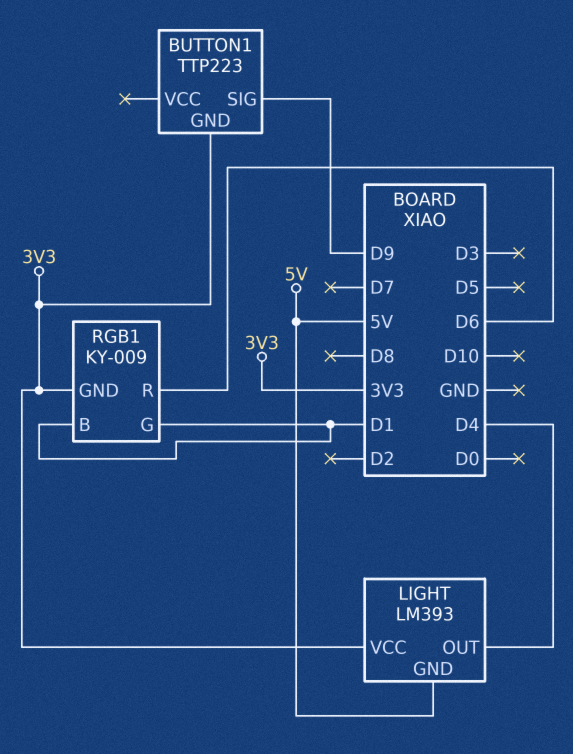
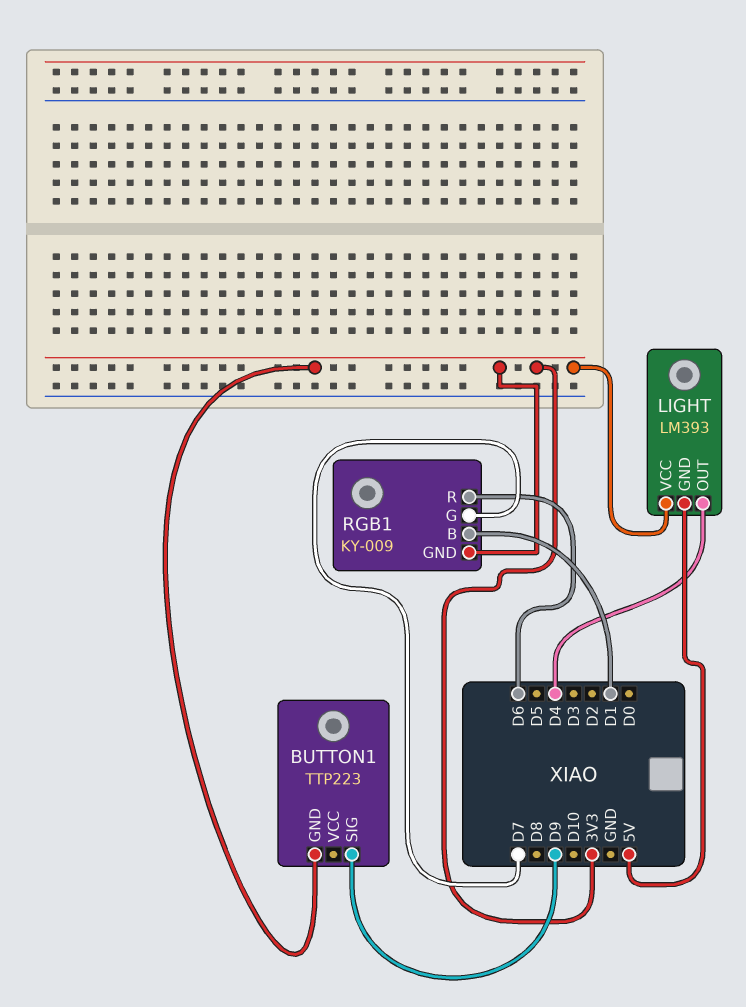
RGB1 pin G: D1 -> D7

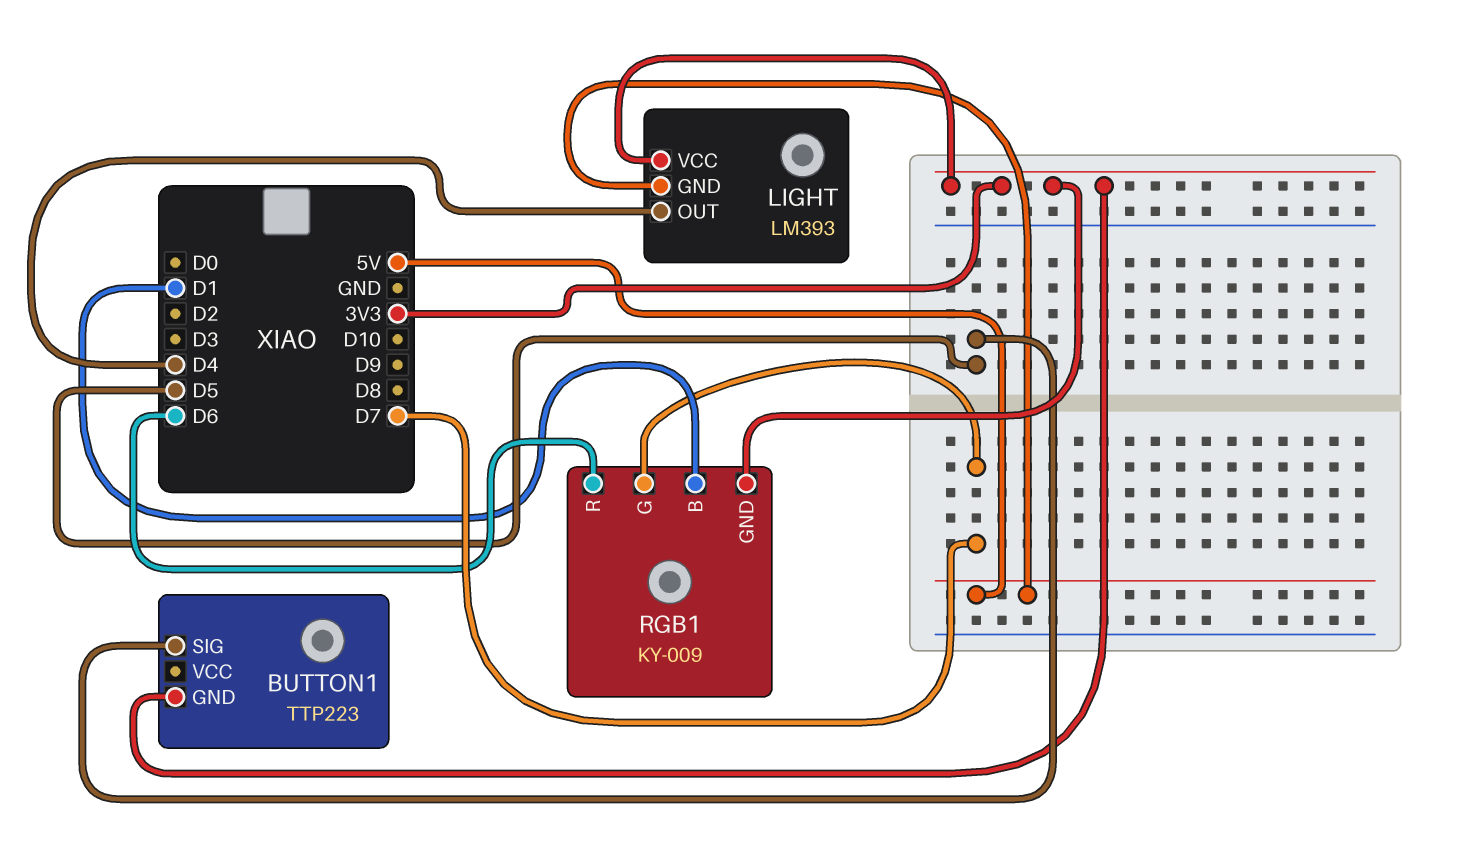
BUTTON1 pin SIG: D9 -> D5

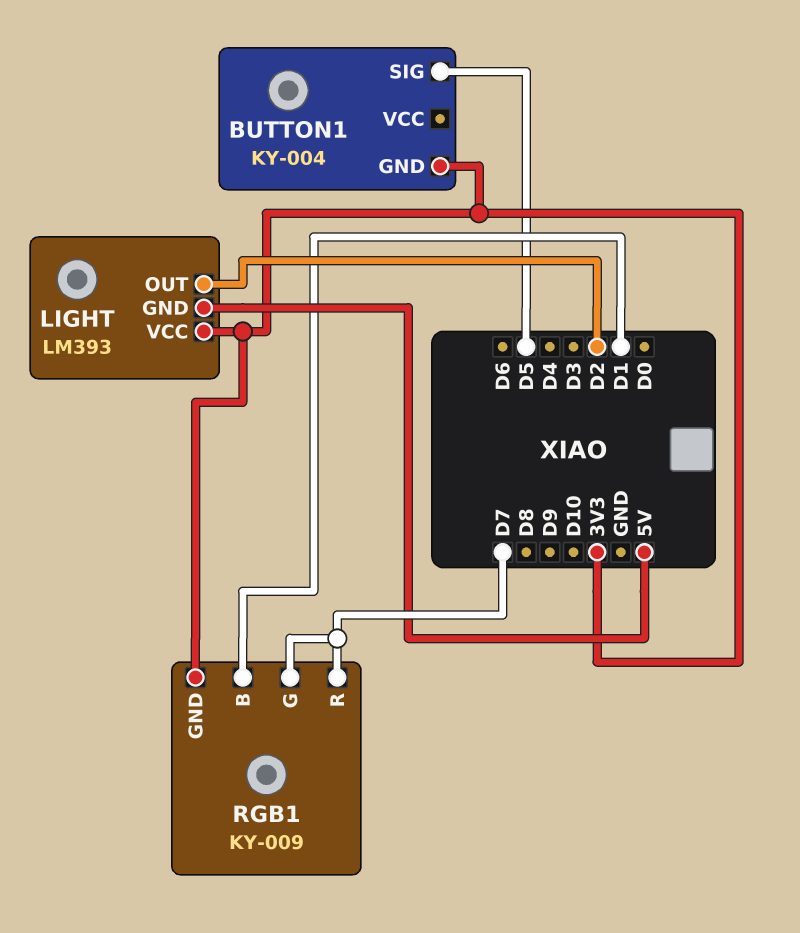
BUTTON1: TTP223 -> KY-004
LIGHT pin OUT: D4 -> D2
RGB1 pin R: D6 -> D7

